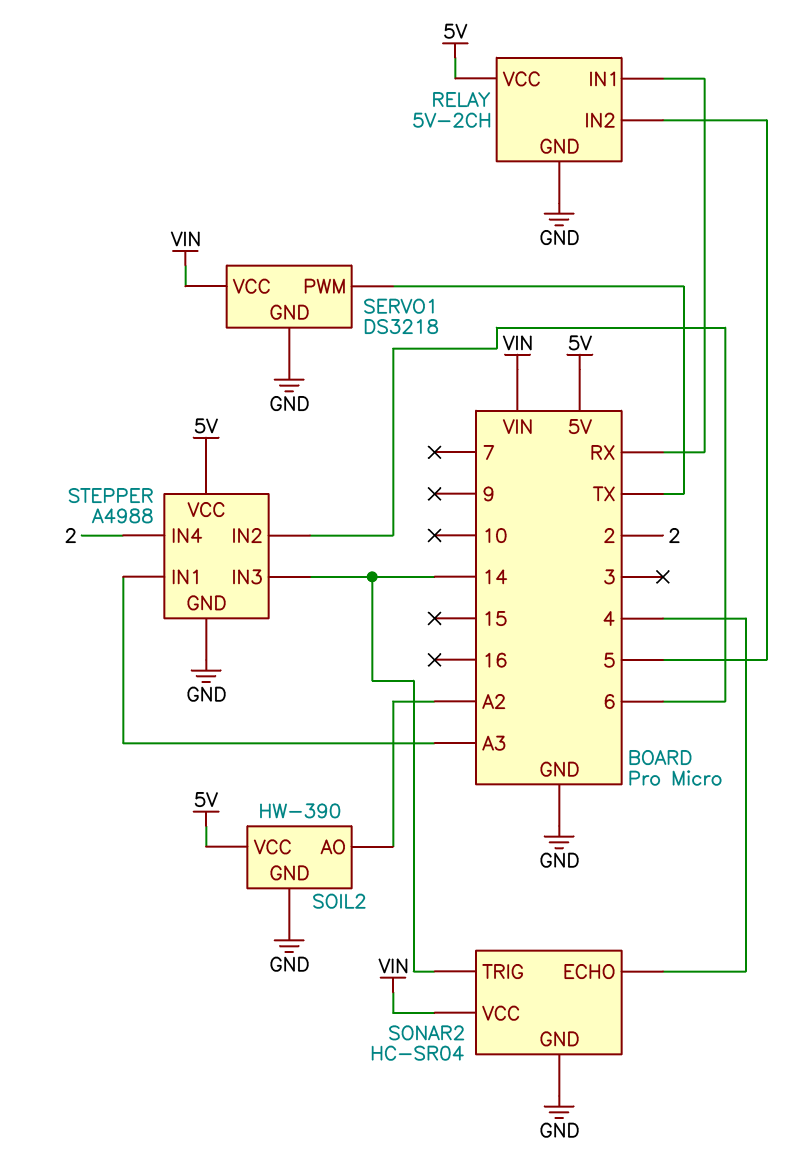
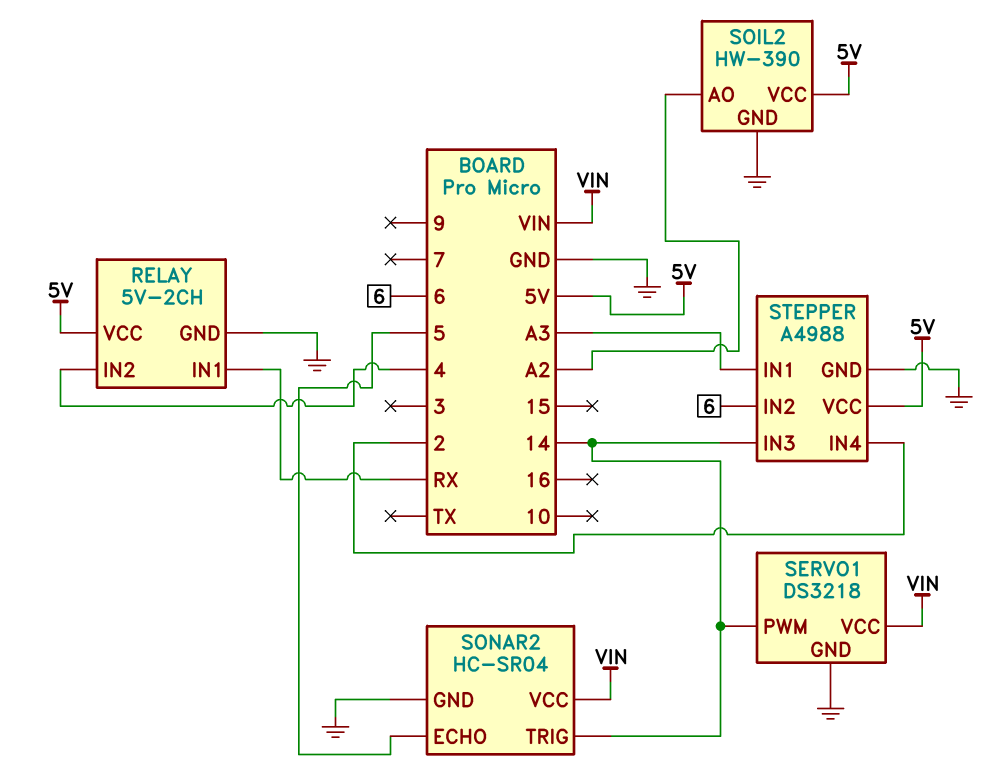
RELAY pin IN2: 5 -> 4
SERVO1 pin PWM: TX -> 14
SONAR2 pin ECHO: 4 -> 5

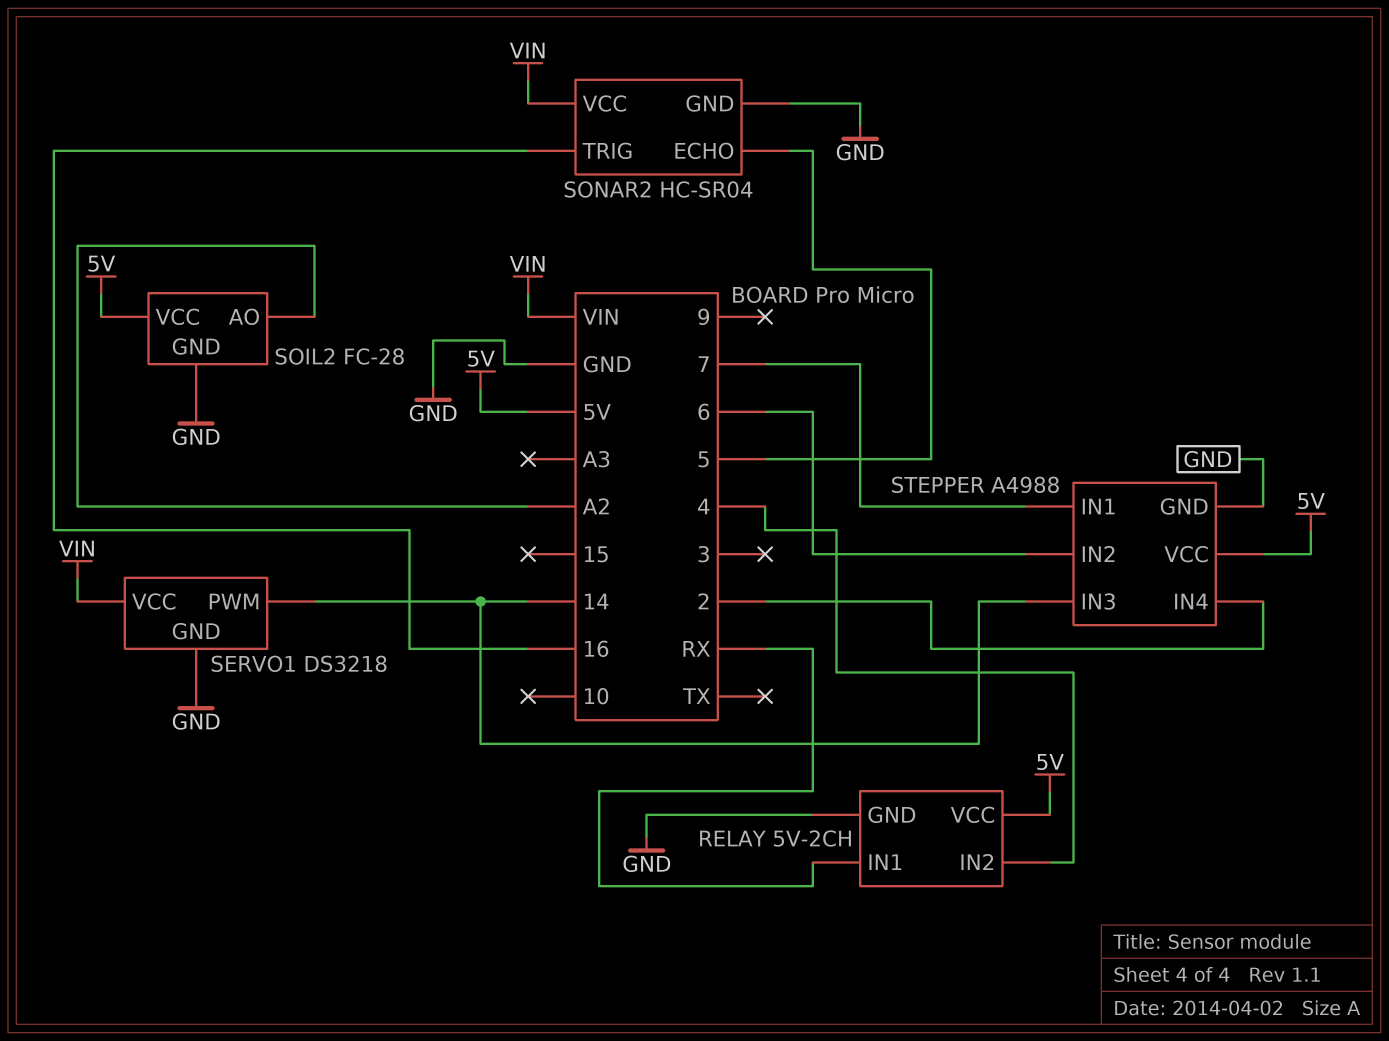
SOIL2: HW-390 -> FC-28
SONAR2 pin TRIG: 14 -> 16
STEPPER pin IN1: A3 -> 7

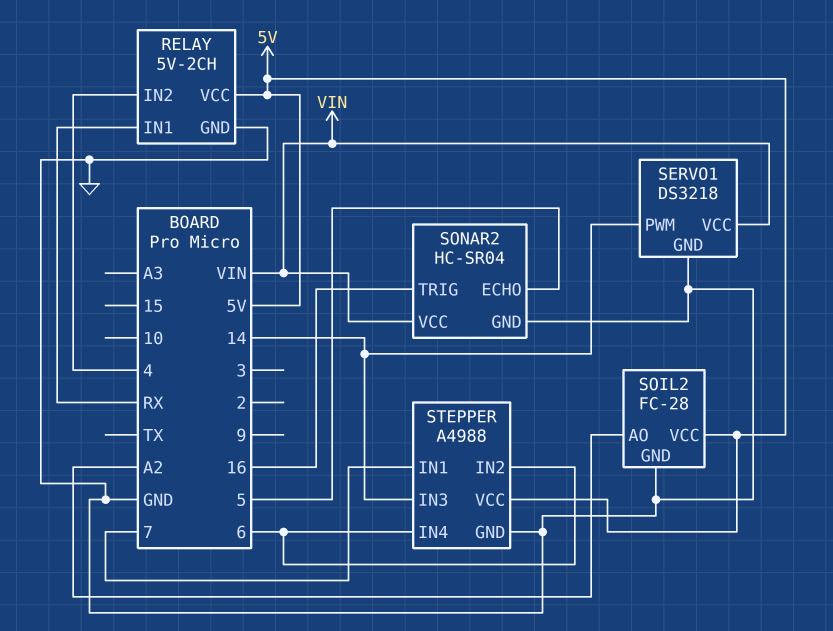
STEPPER pin IN4: 2 -> 6

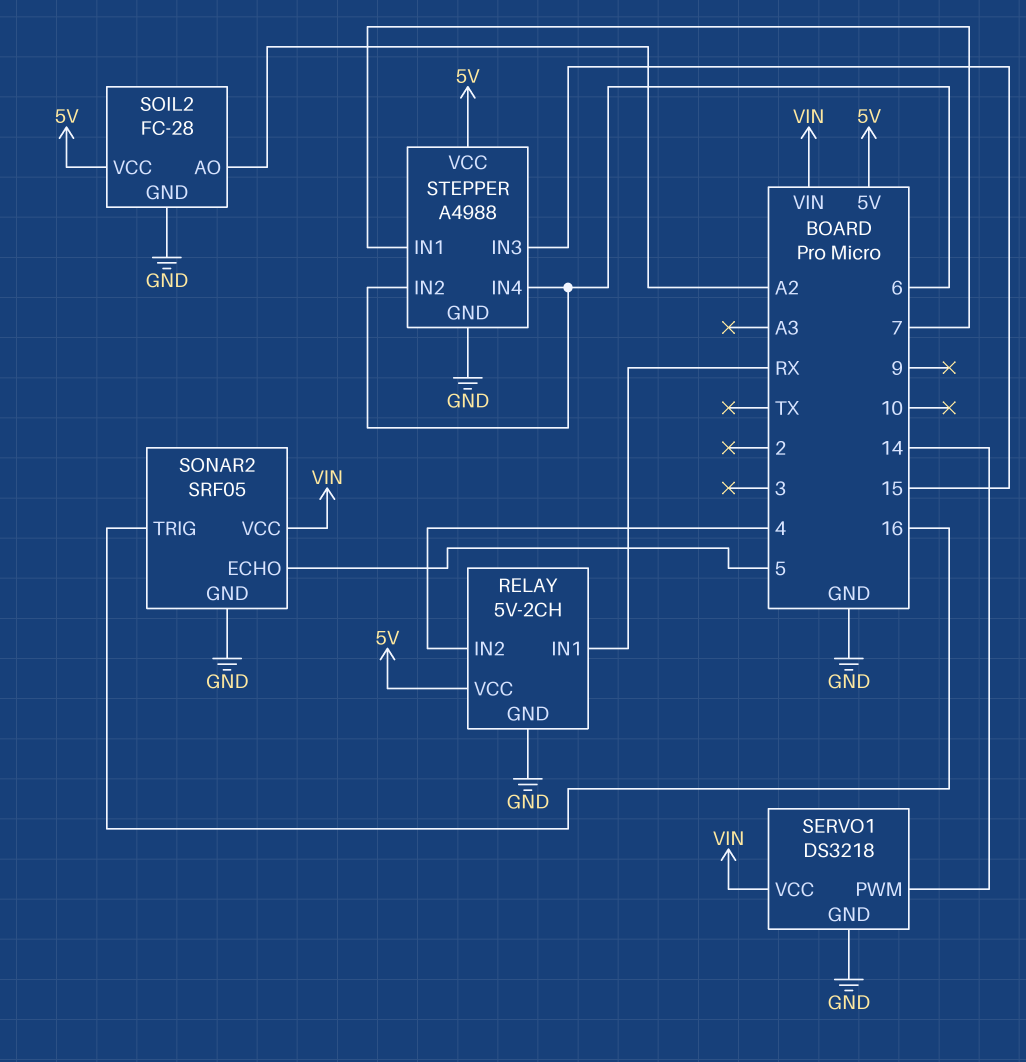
SONAR2: HC-SR04 -> SRF05
STEPPER pin IN3: 14 -> 15

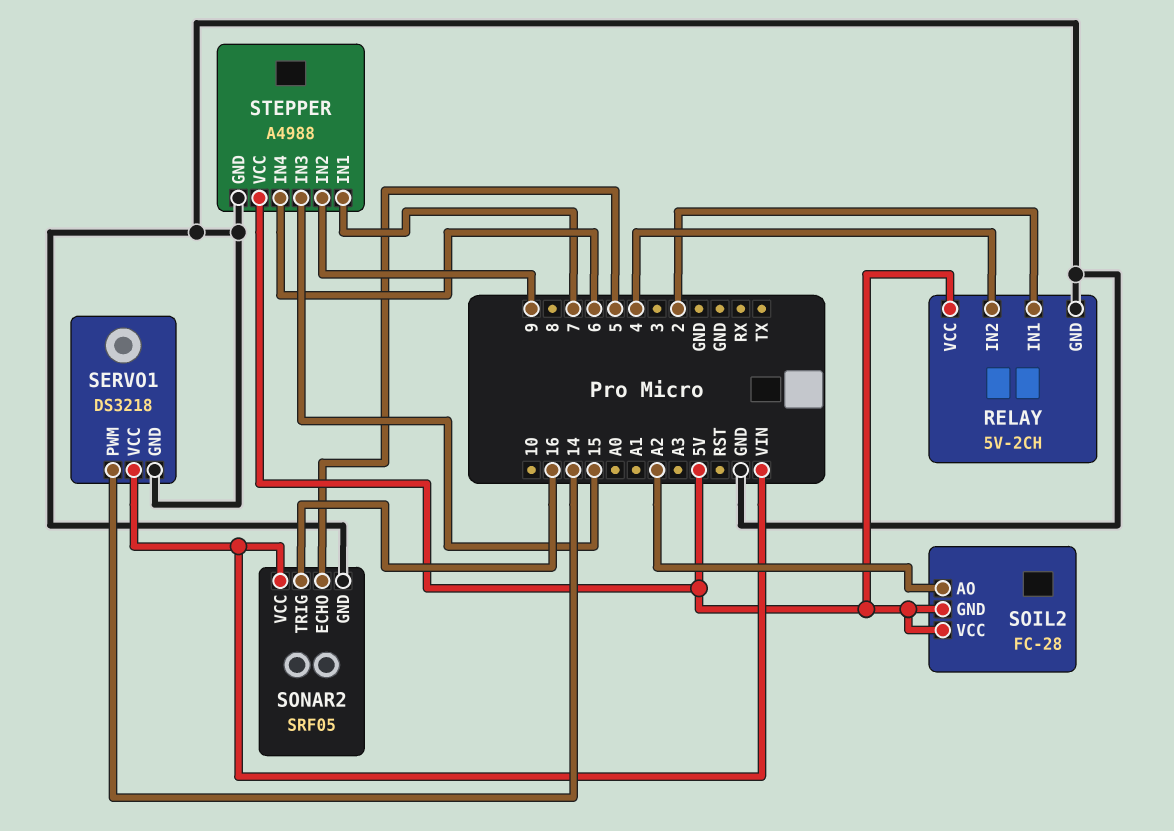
RELAY pin IN1: RX -> 2
SOIL2 pin GND: GND -> 5V
STEPPER pin IN2: 6 -> 9

